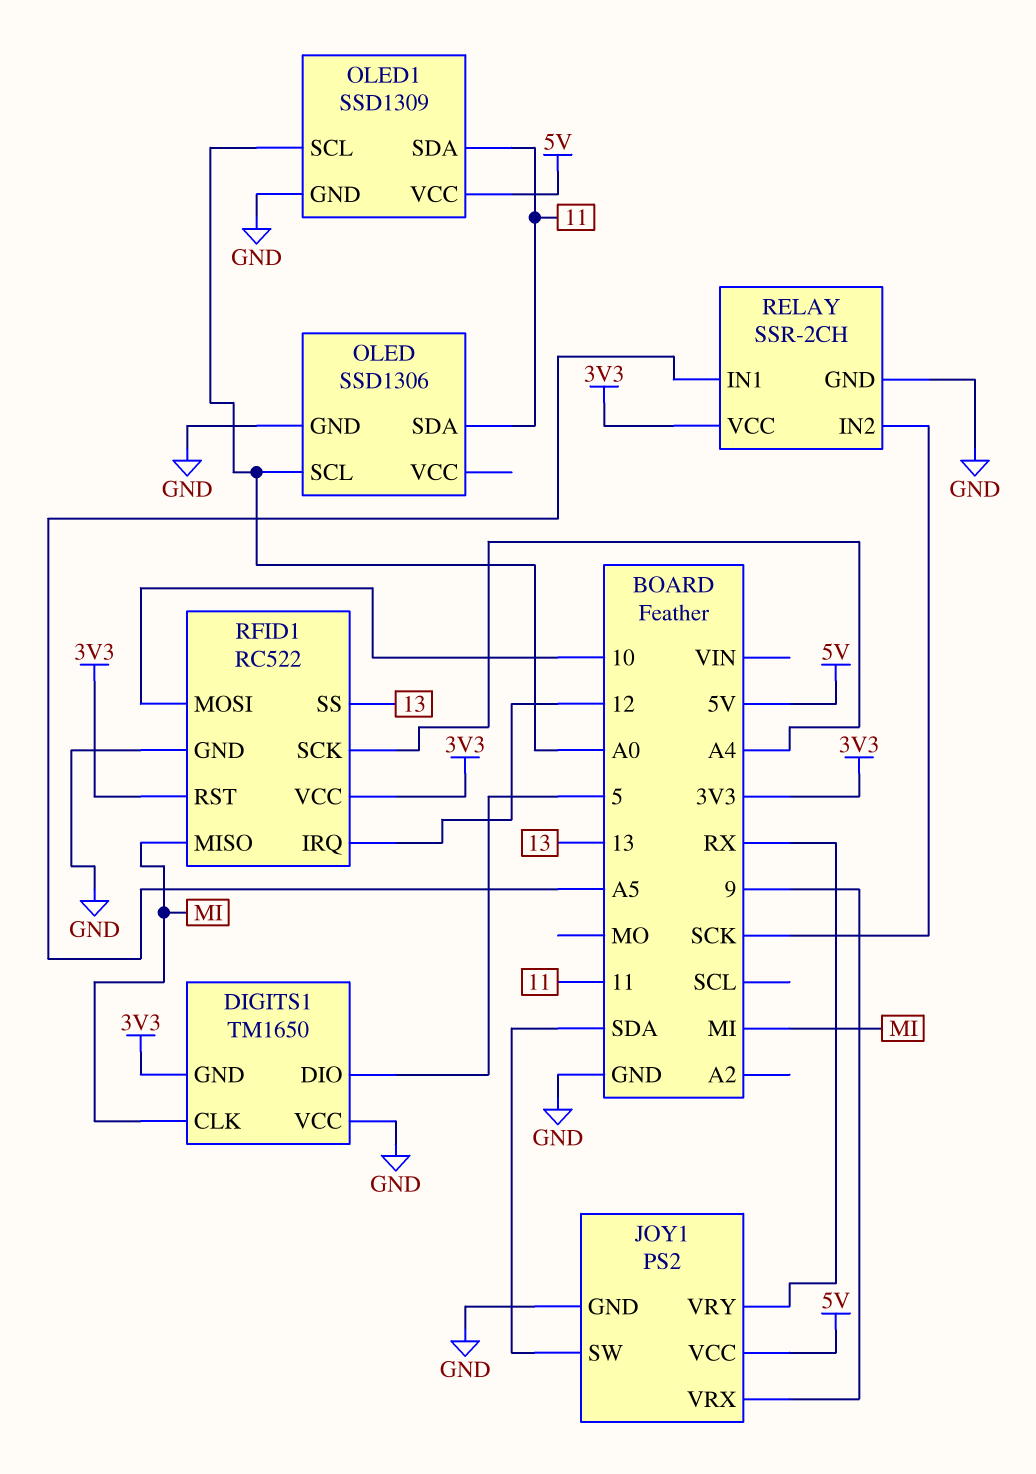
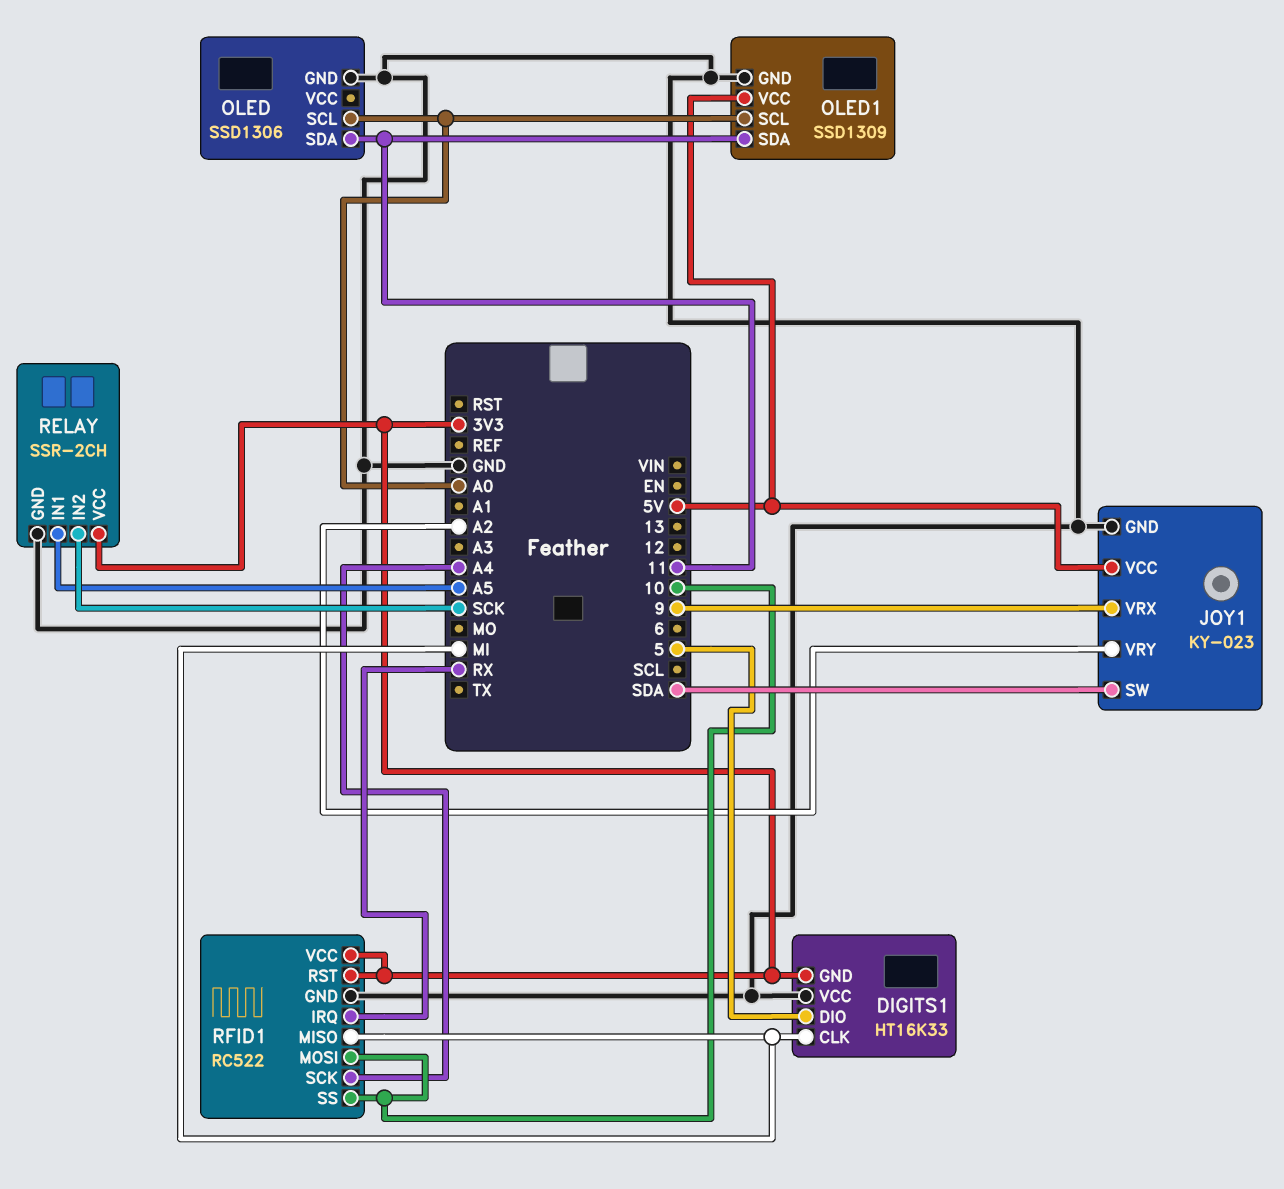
DIGITS1: TM1650 -> HT16K33
JOY1: PS2 -> KY-023
JOY1 pin VRY: RX -> A2
RFID1 pin IRQ: 12 -> RX
RFID1 pin SS: 13 -> 10

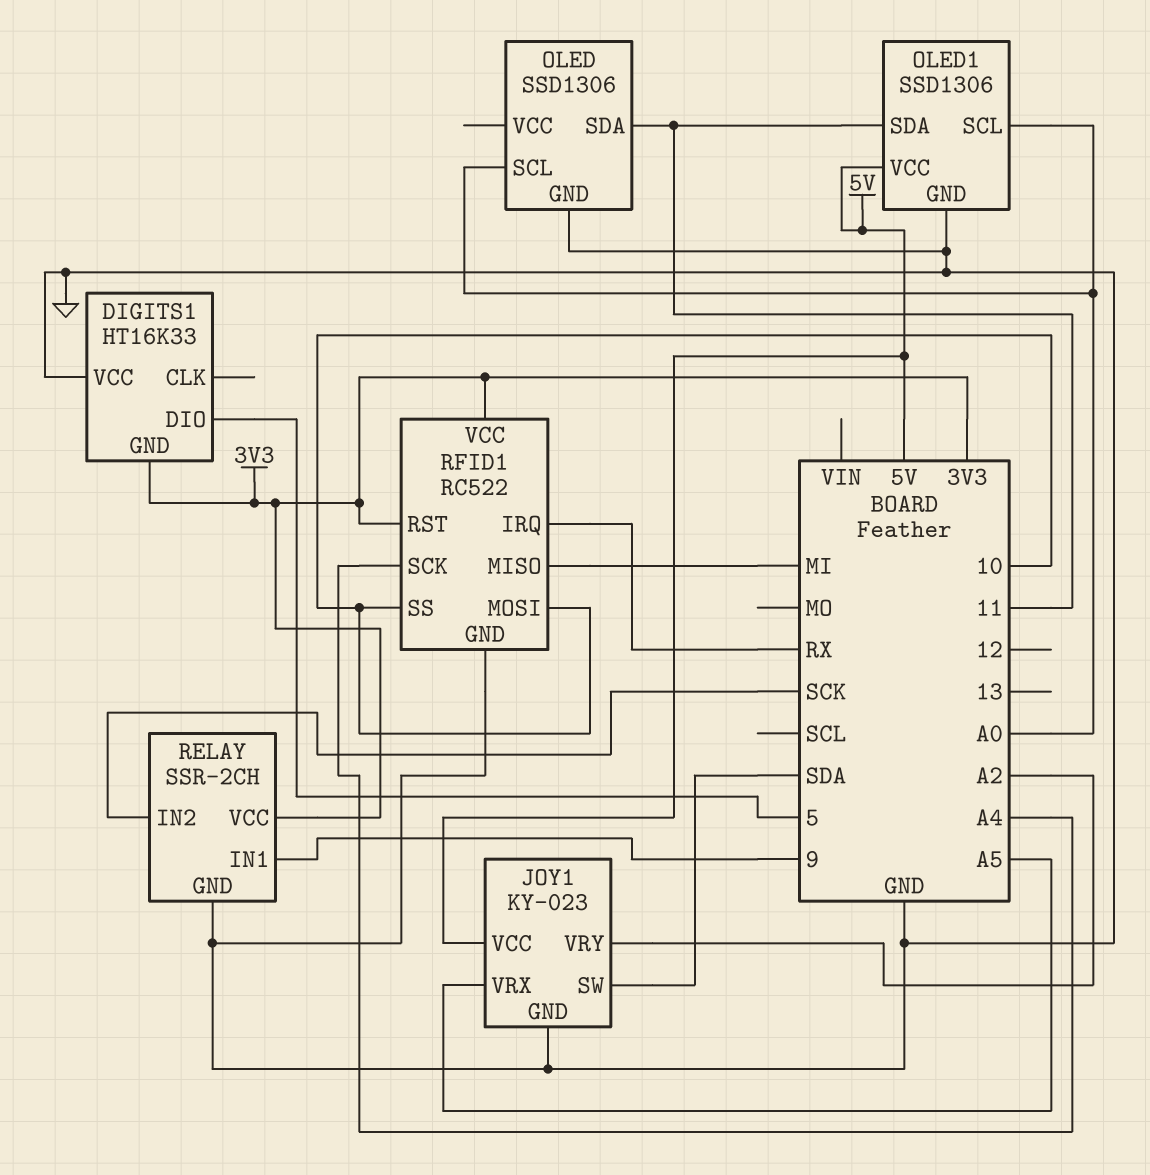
DIGITS1 pin CLK: MI -> none
JOY1 pin VRX: 9 -> A5
OLED1: SSD1309 -> SSD1306
RELAY pin IN1: A5 -> 9

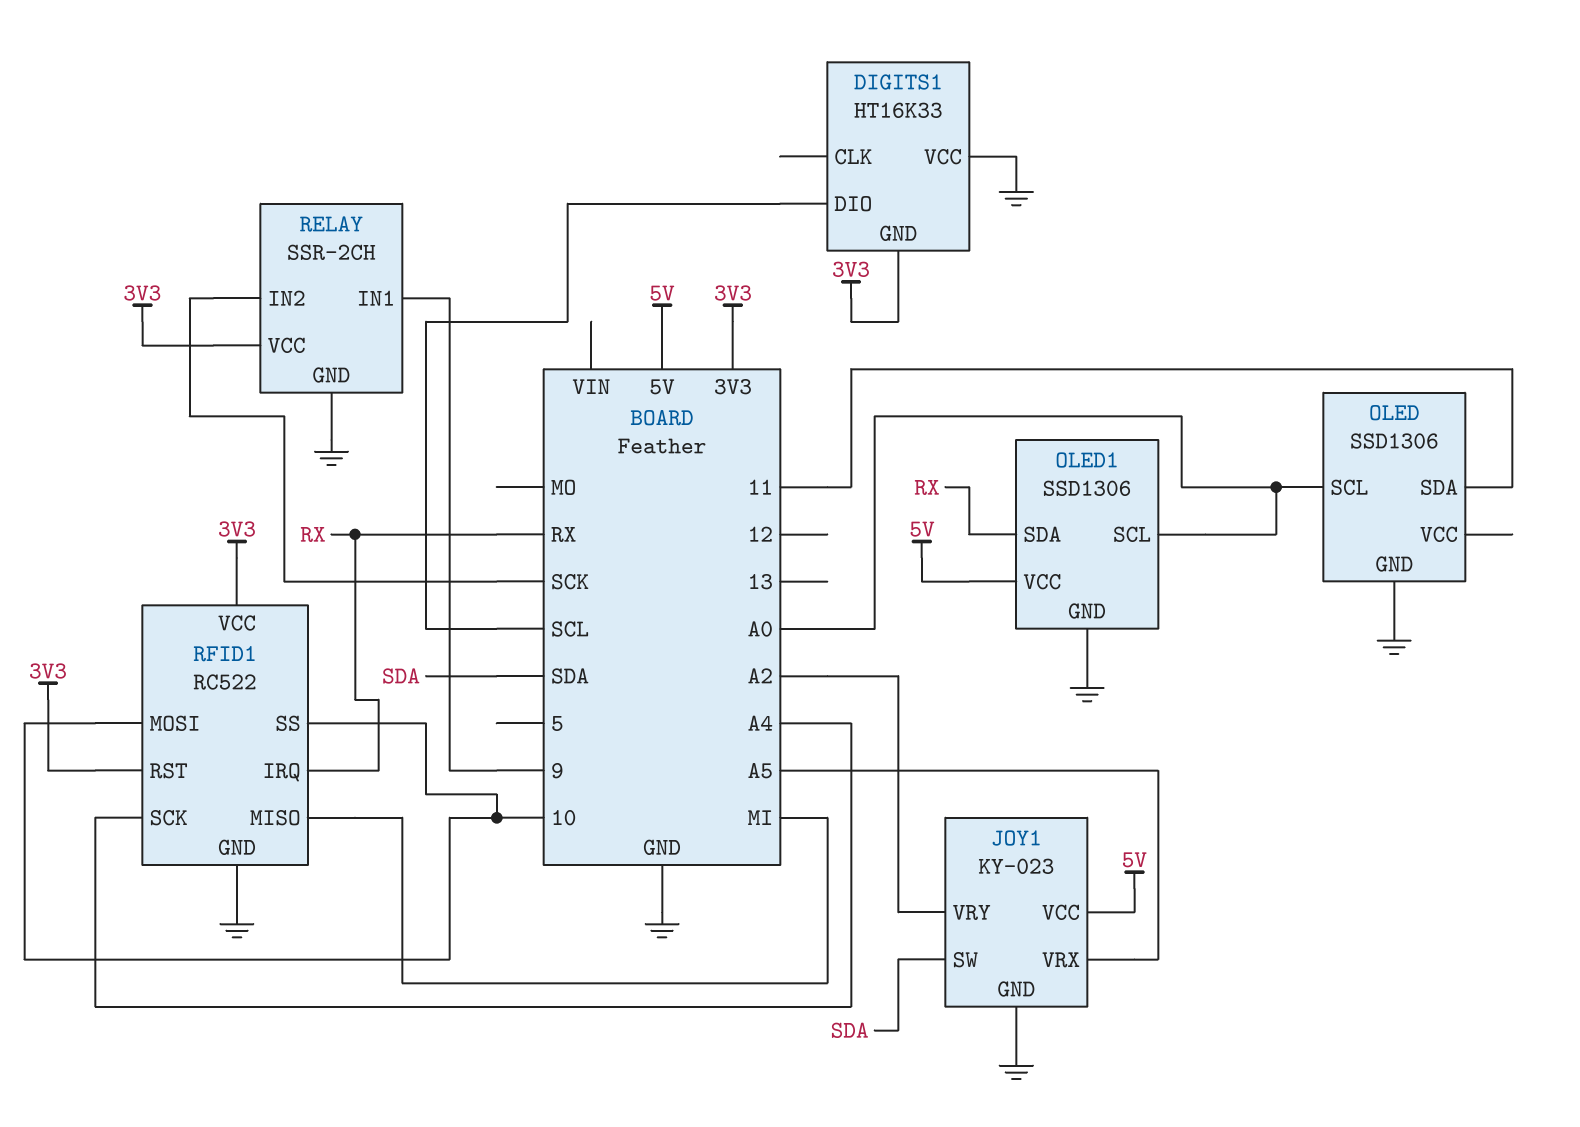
DIGITS1 pin DIO: 5 -> SCL
OLED1 pin SDA: 11 -> RX

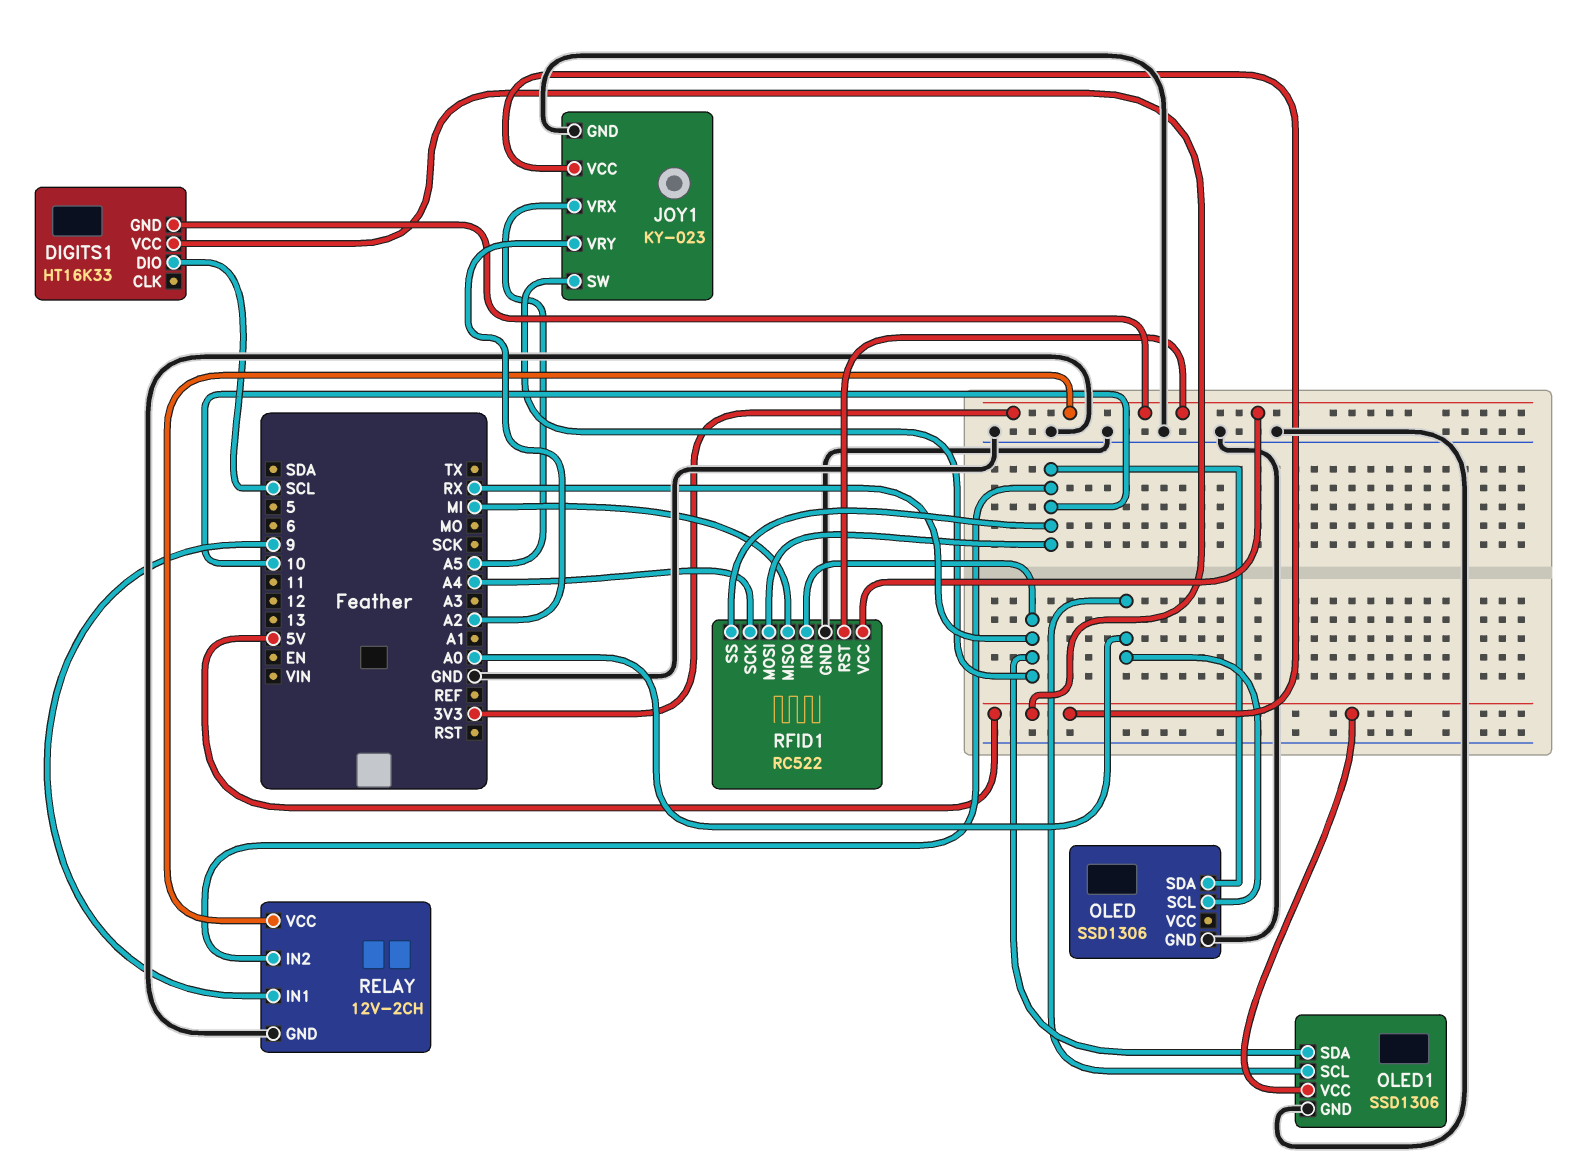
DIGITS1 pin VCC: GND -> 5V
JOY1 pin SW: SDA -> RX
OLED pin SDA: 11 -> 10
RELAY: SSR-2CH -> 12V-2CH
RELAY pin IN2: SCK -> 10

